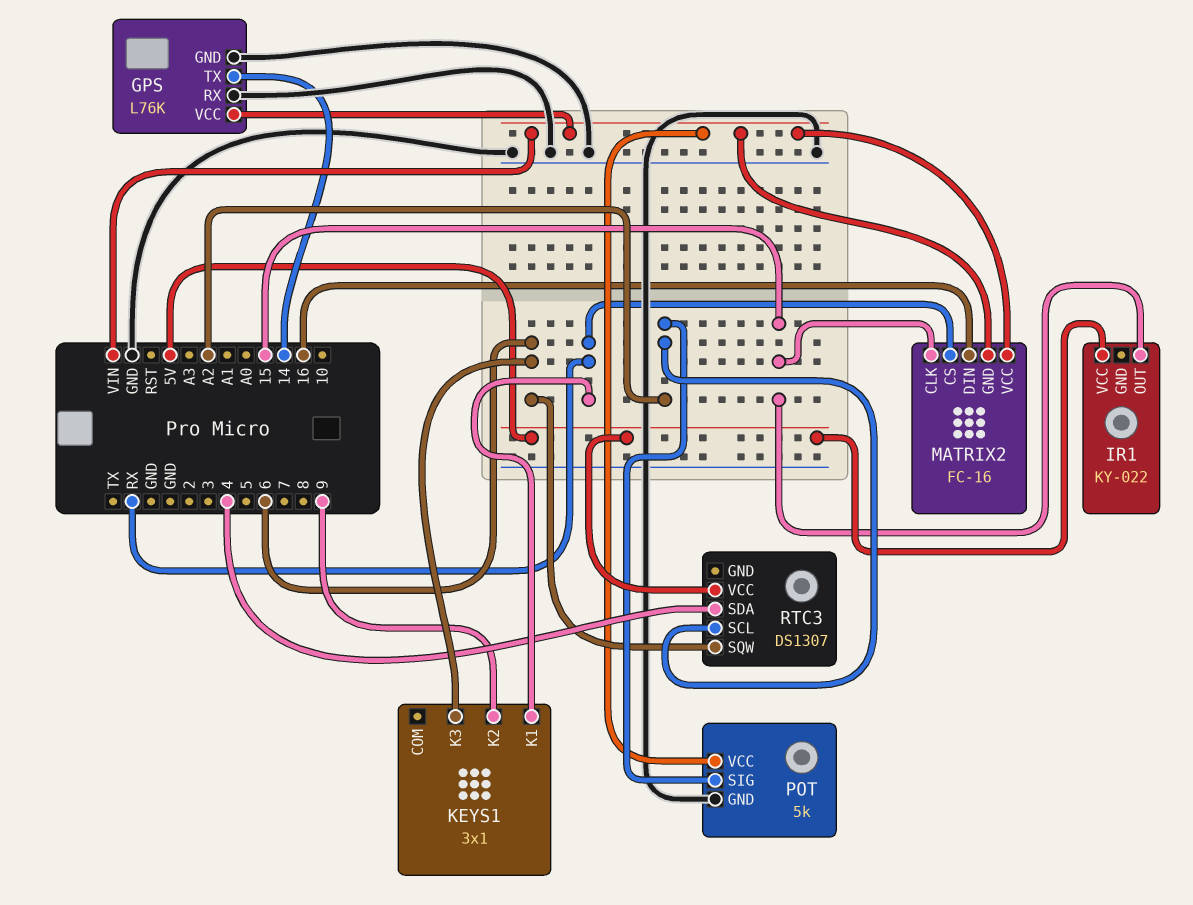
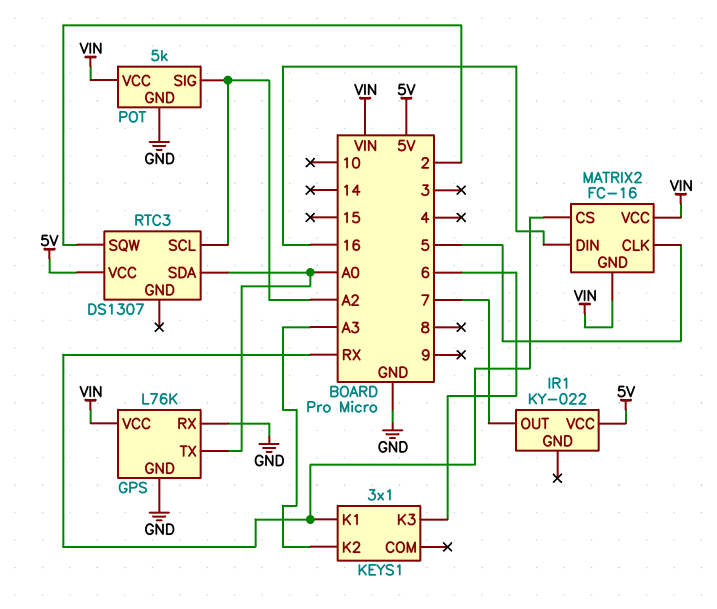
GPS pin TX: 14 -> A0
IR1 pin OUT: 15 -> 7
KEYS1 pin K2: 9 -> A3
MATRIX2 pin CLK: 15 -> 5
RTC3 pin SDA: 4 -> A0
RTC3 pin SQW: 6 -> 2

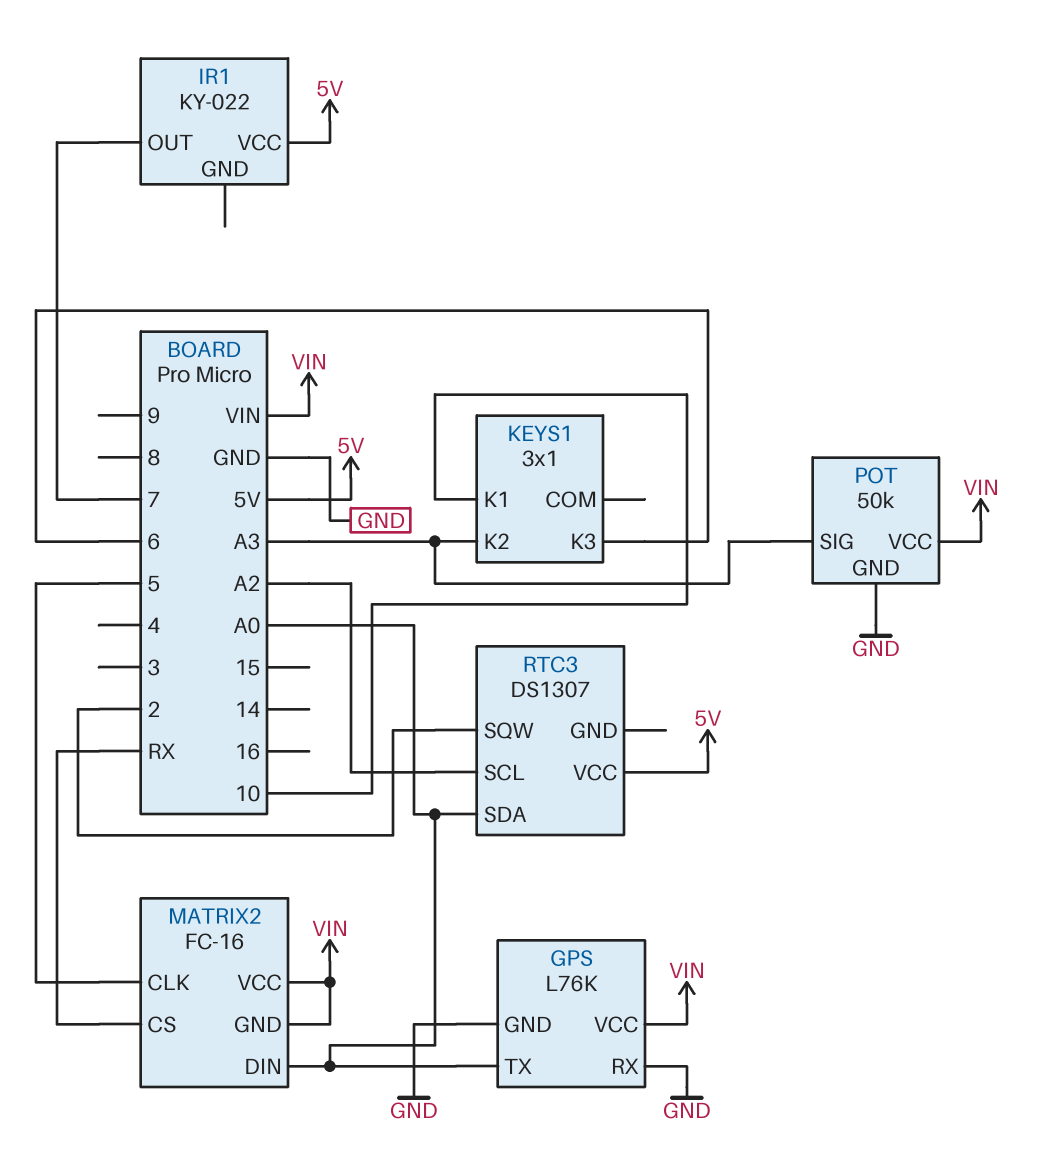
KEYS1 pin K1: RX -> 10
MATRIX2 pin DIN: 16 -> A0
POT: 5k -> 50k
POT pin SIG: A2 -> A3

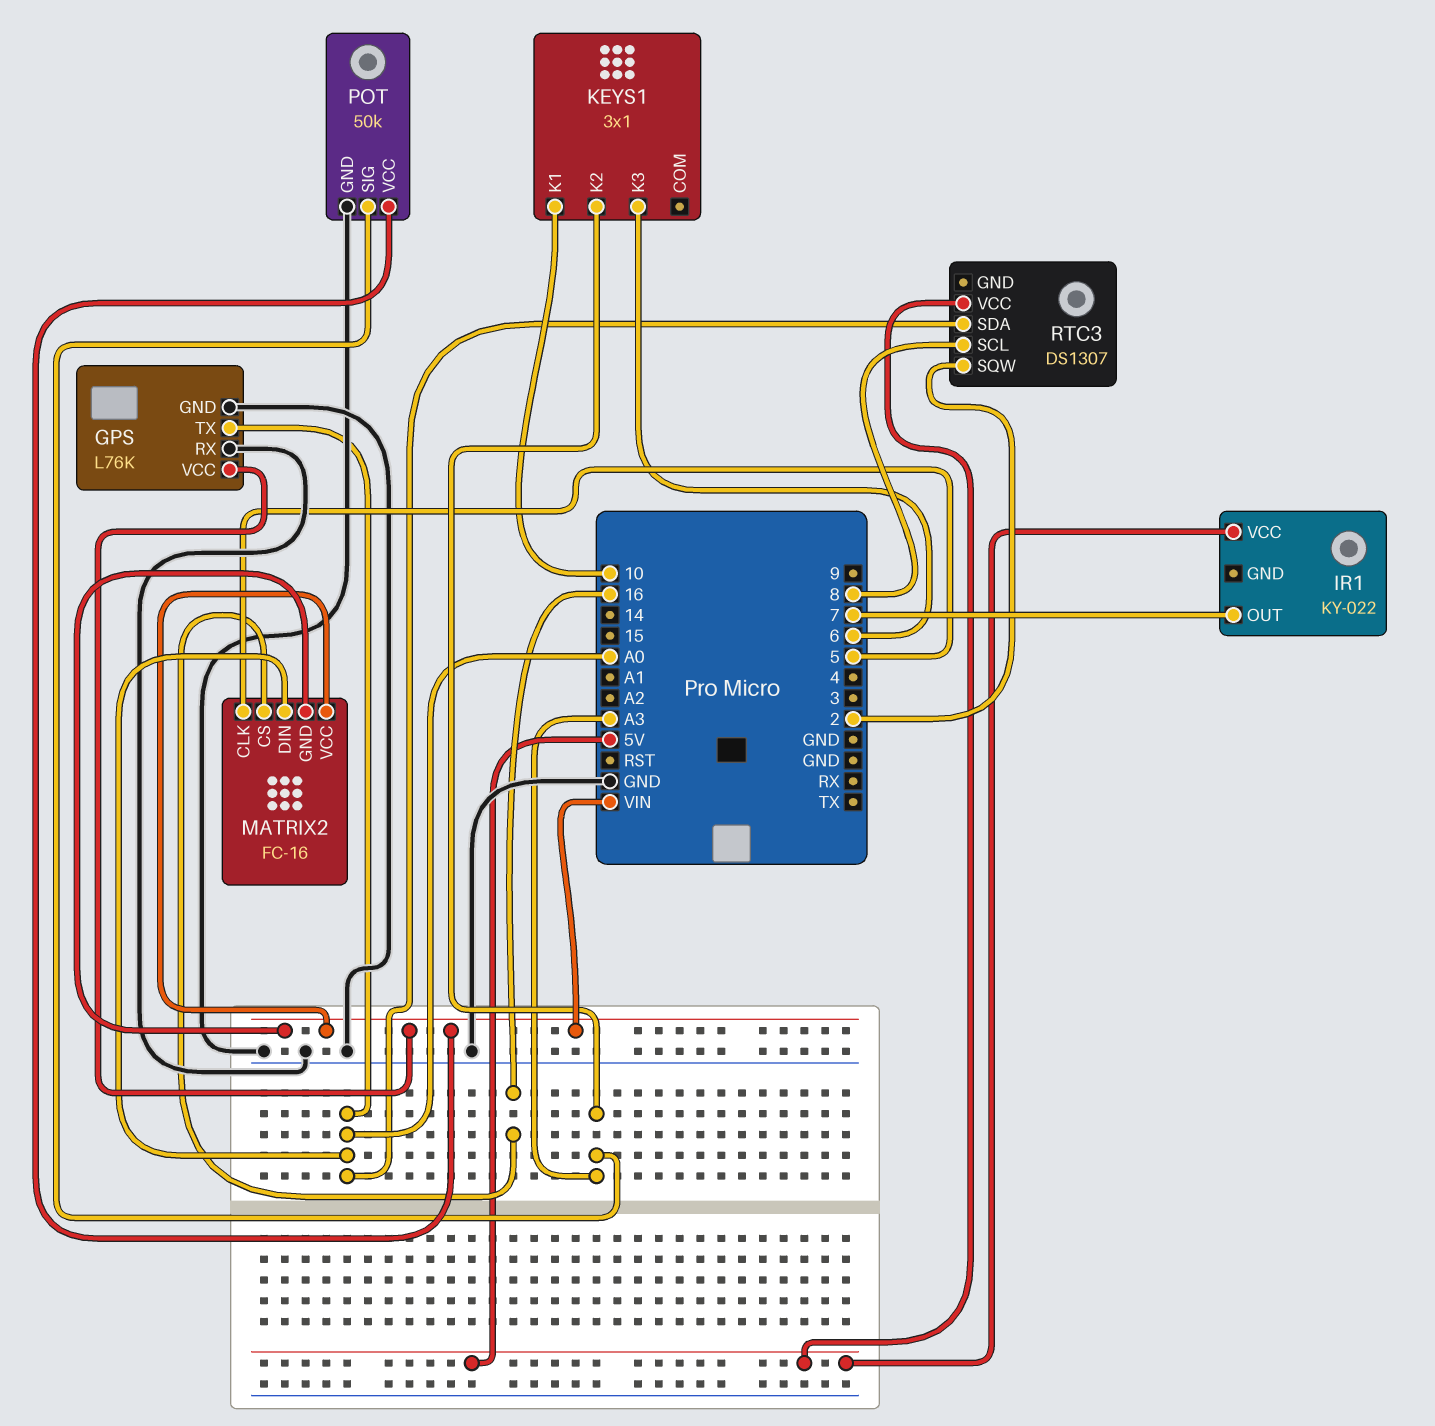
MATRIX2 pin CS: RX -> 16
RTC3 pin SCL: A2 -> 8

